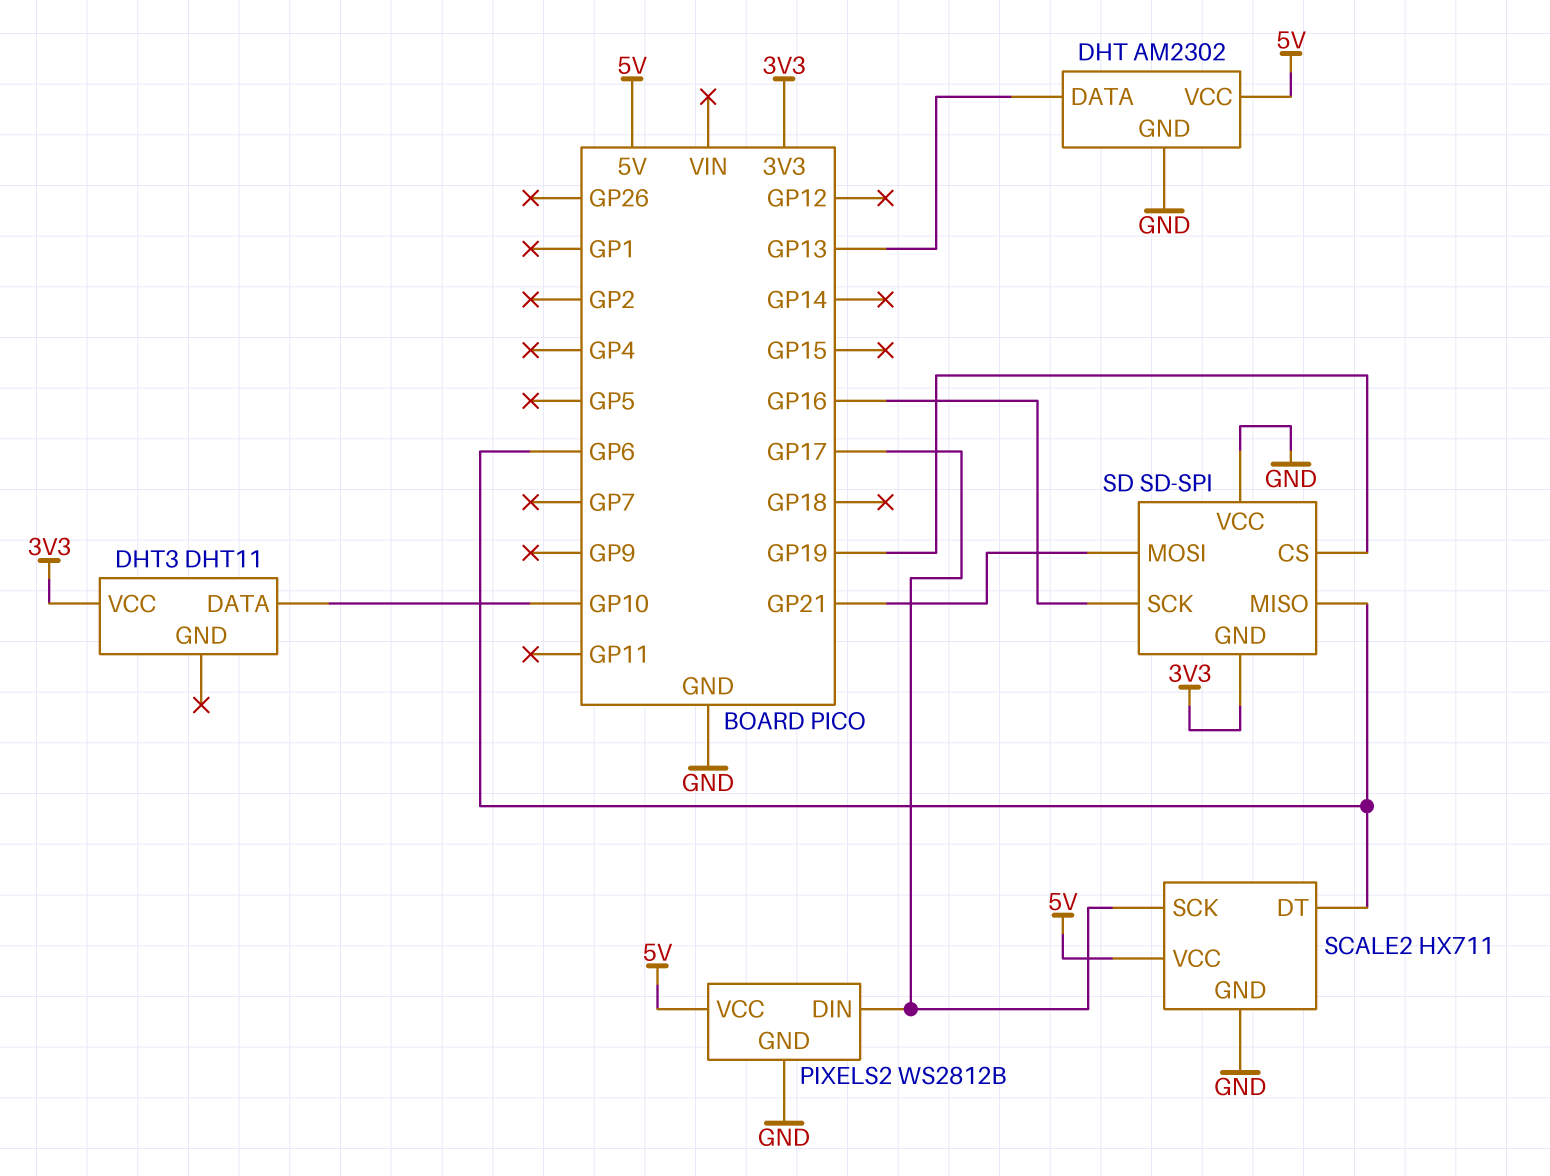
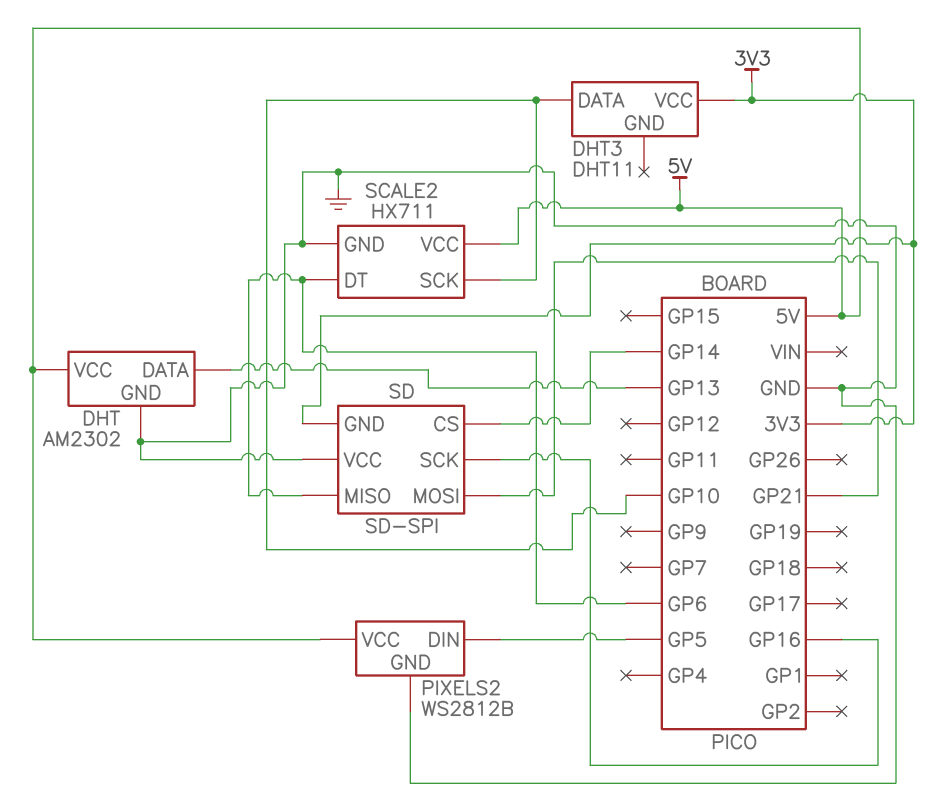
PIXELS2 pin DIN: GP17 -> GP5
SCALE2 pin SCK: GP17 -> GP10
SD pin CS: GP19 -> GP14

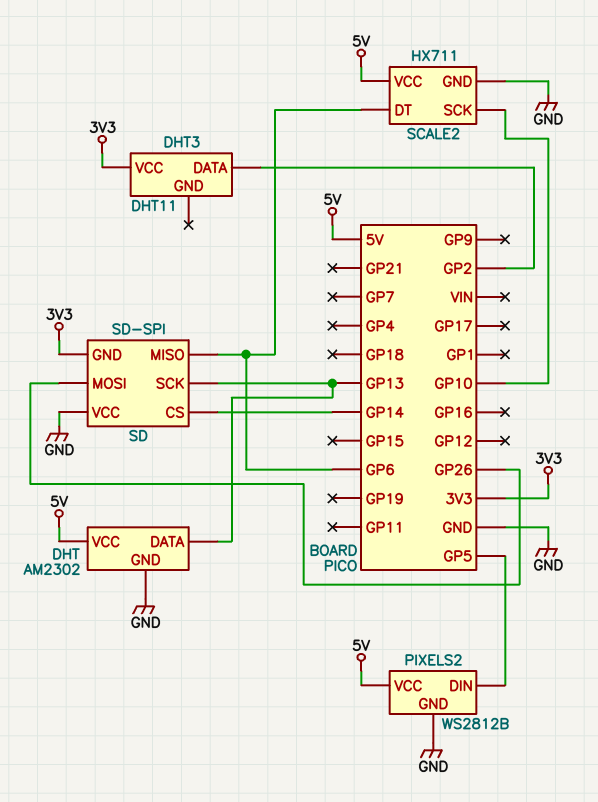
DHT3 pin DATA: GP10 -> GP2
SD pin MOSI: GP21 -> GP26
SD pin SCK: GP16 -> GP13

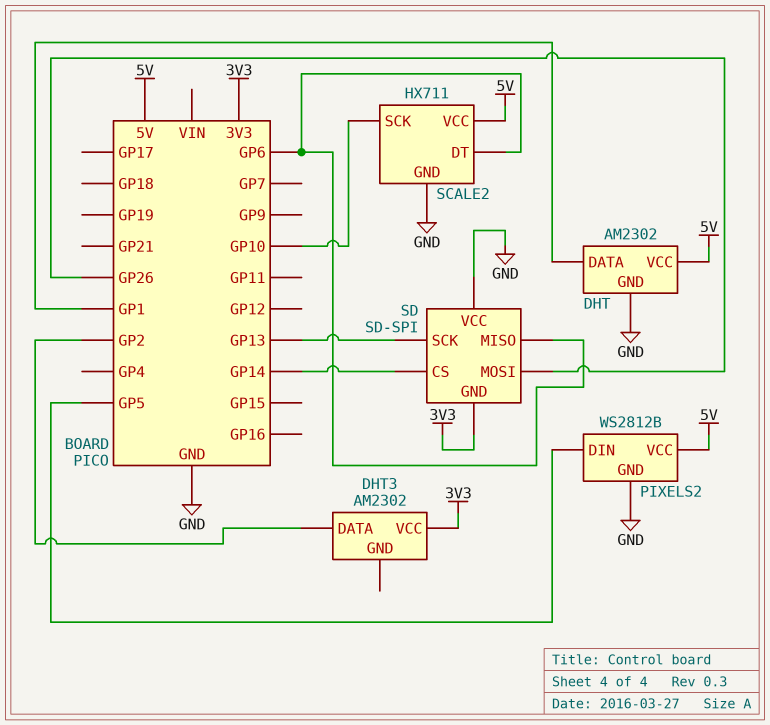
DHT pin DATA: GP13 -> GP1
DHT3: DHT11 -> AM2302

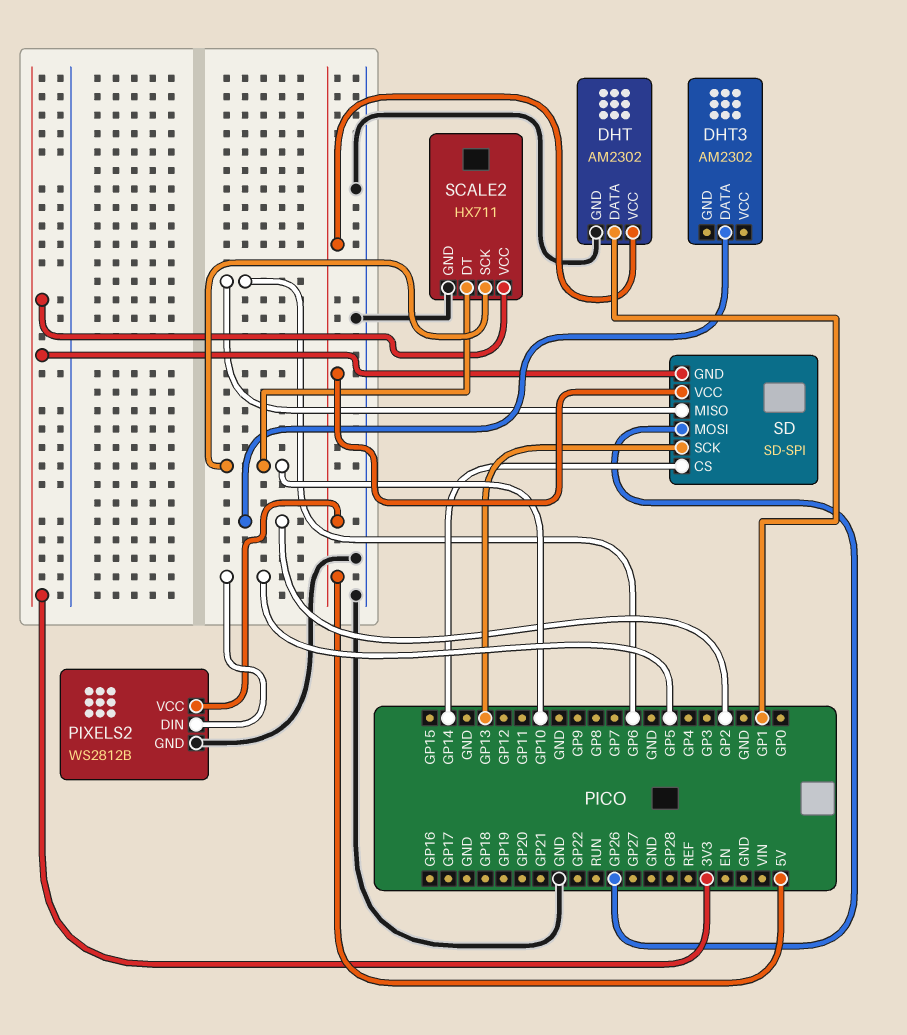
DHT3 pin VCC: 3V3 -> none
SCALE2 pin DT: GP6 -> GP10
SCALE2 pin VCC: 5V -> 3V3
SD pin VCC: GND -> 5V

